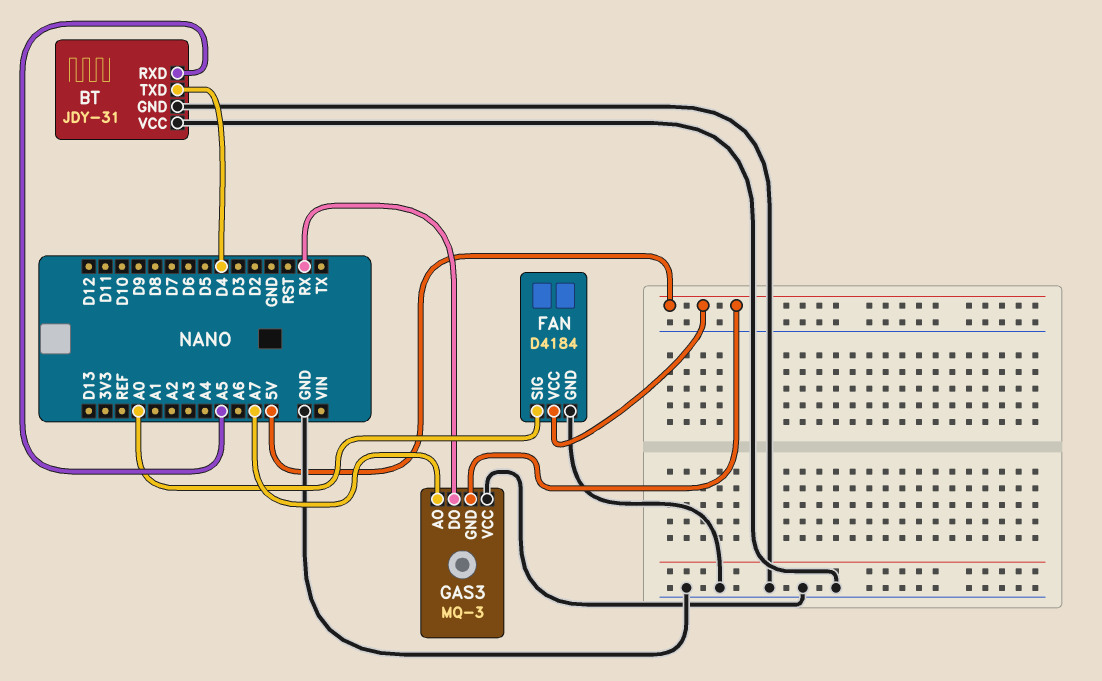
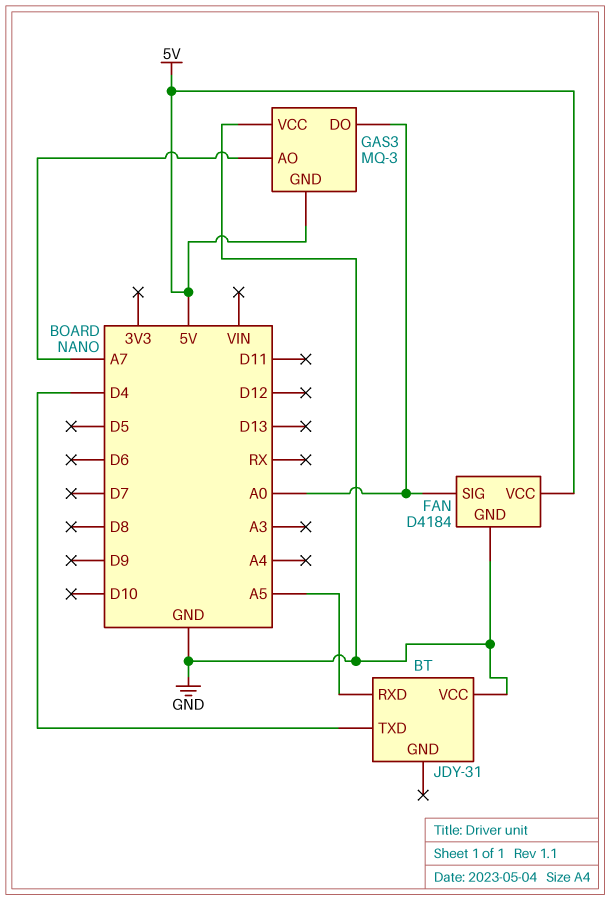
BT pin GND: GND -> none
GAS3 pin DO: RX -> A0

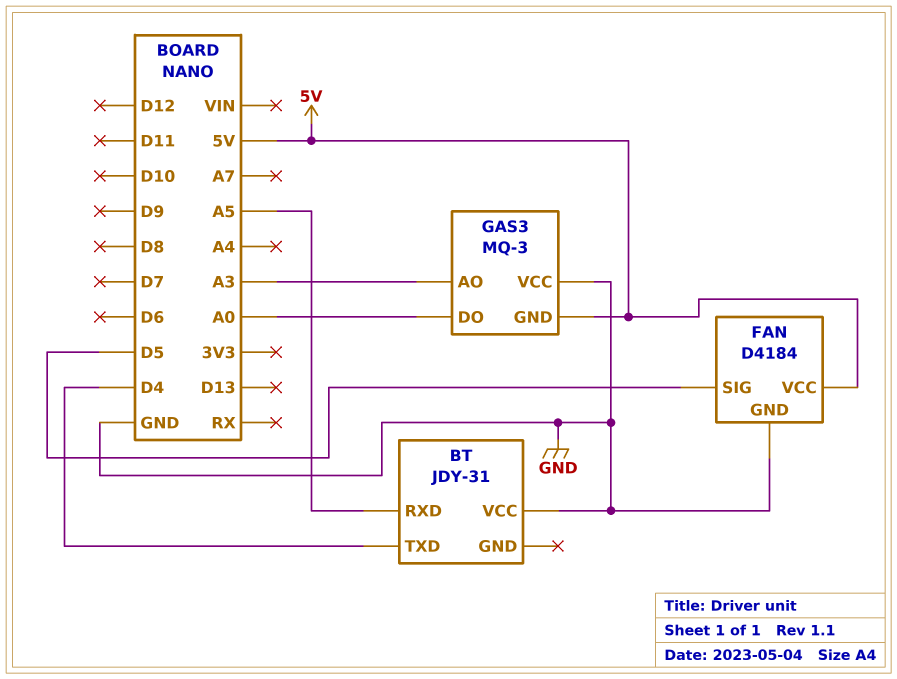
FAN pin SIG: A0 -> D5
GAS3 pin AO: A7 -> A3

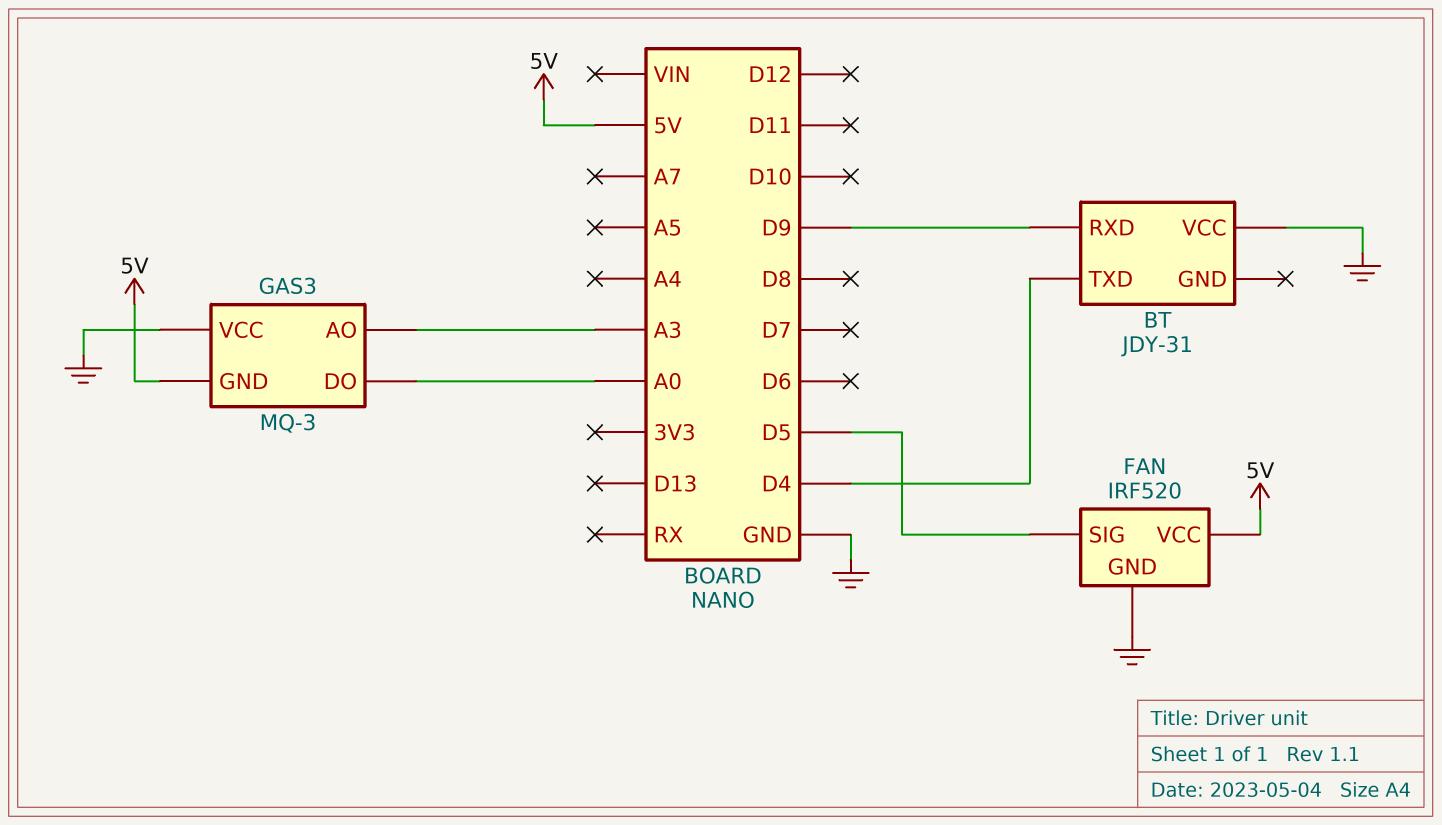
BT pin RXD: A5 -> D9
FAN: D4184 -> IRF520

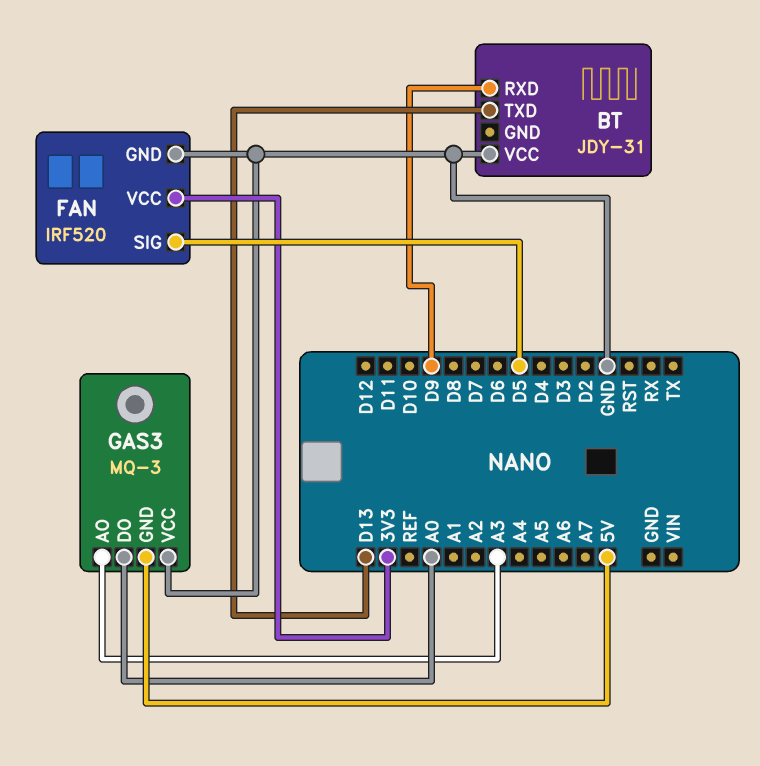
BT pin TXD: D4 -> D13
FAN pin VCC: 5V -> 3V3

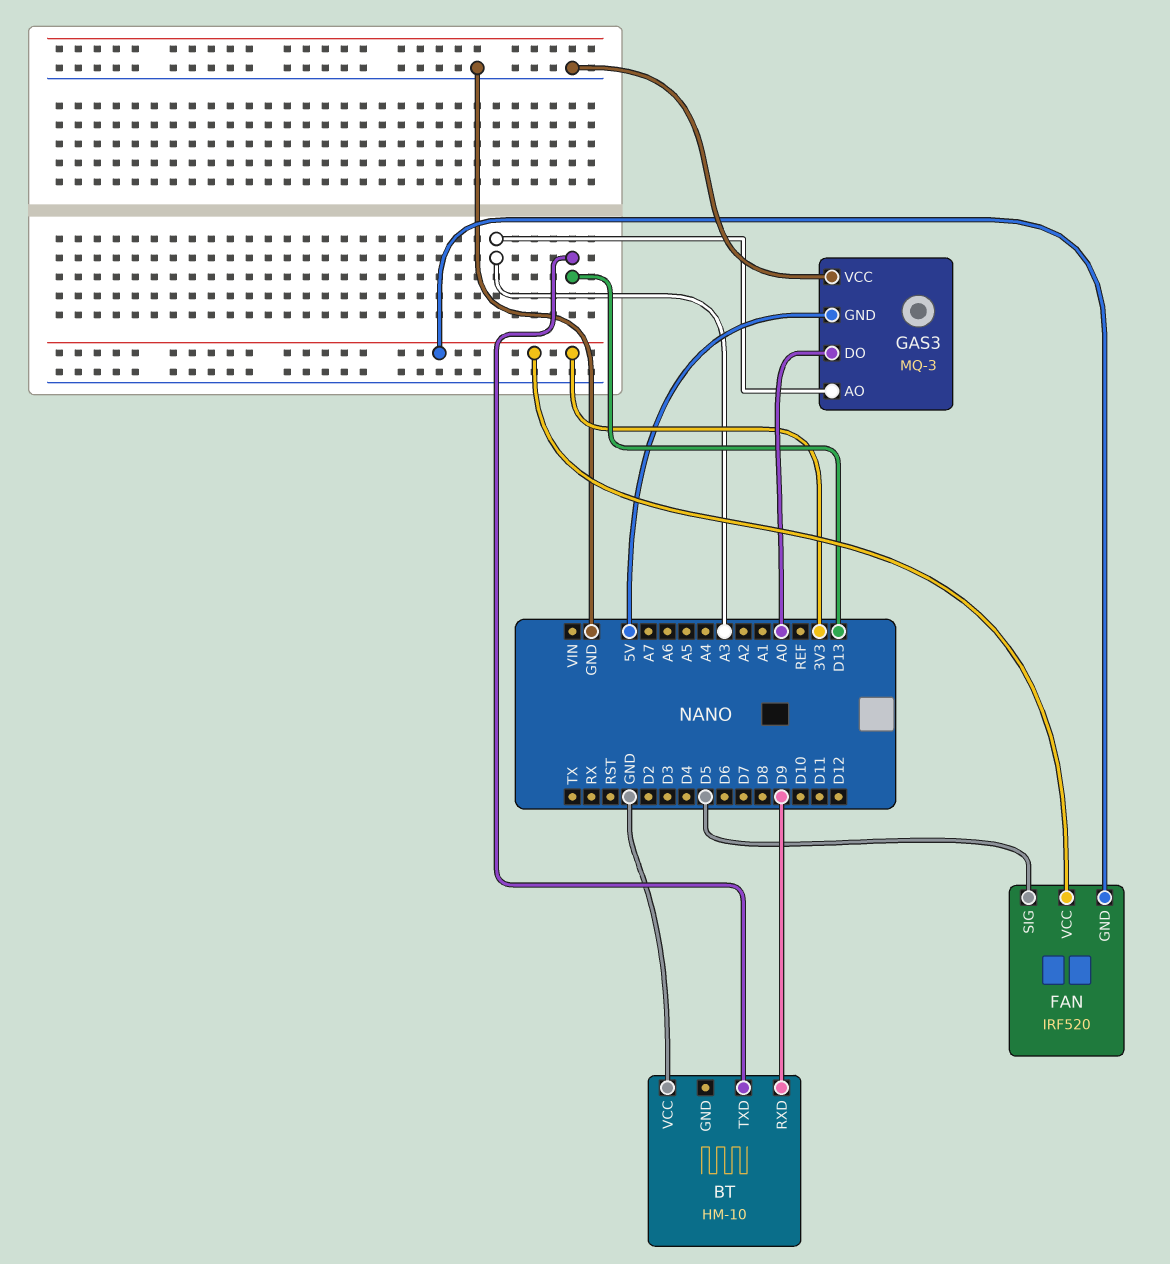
BT: JDY-31 -> HM-10
FAN pin GND: GND -> 3V3

